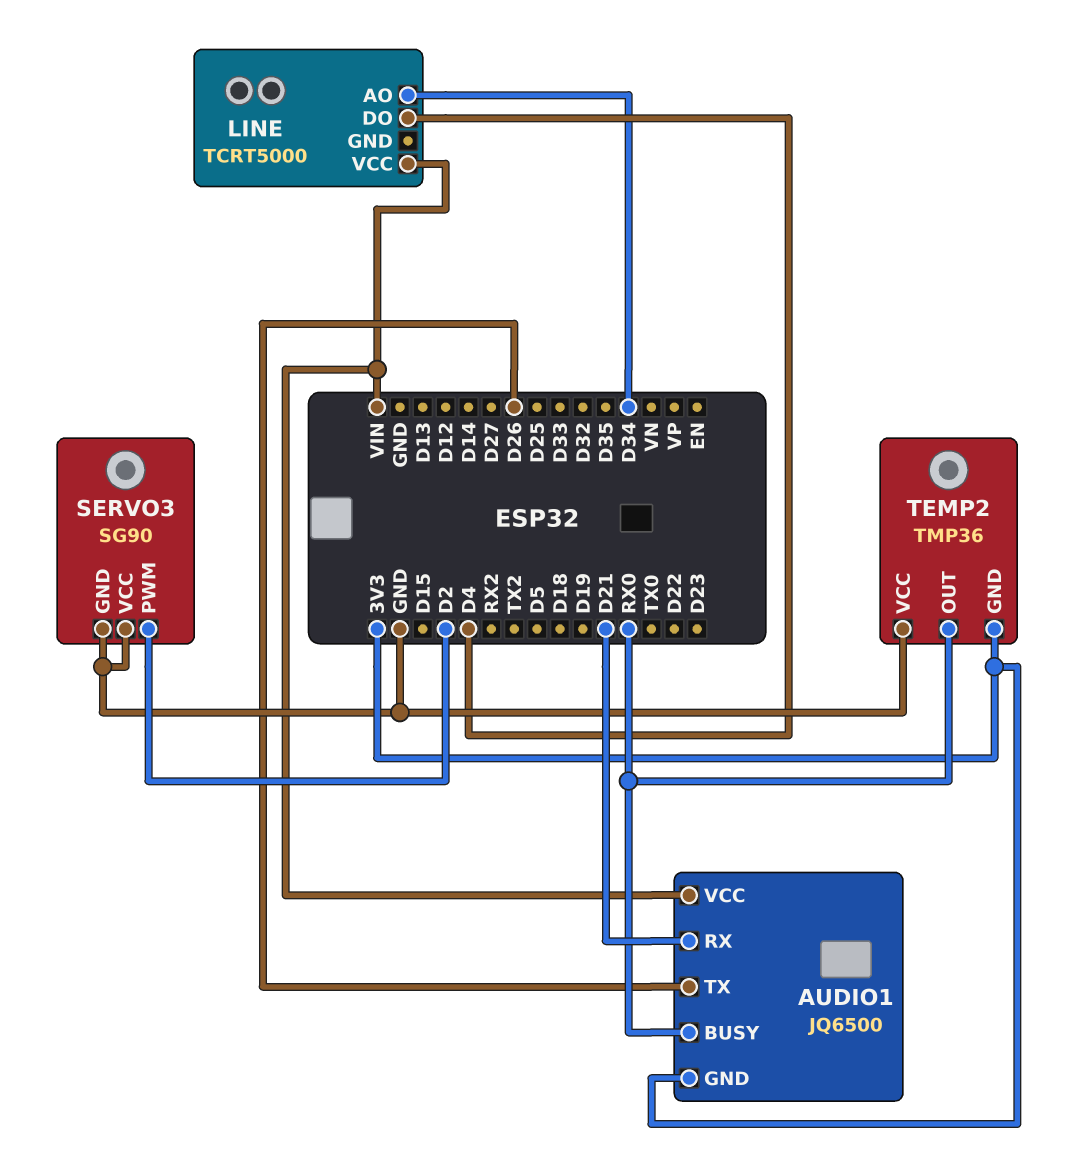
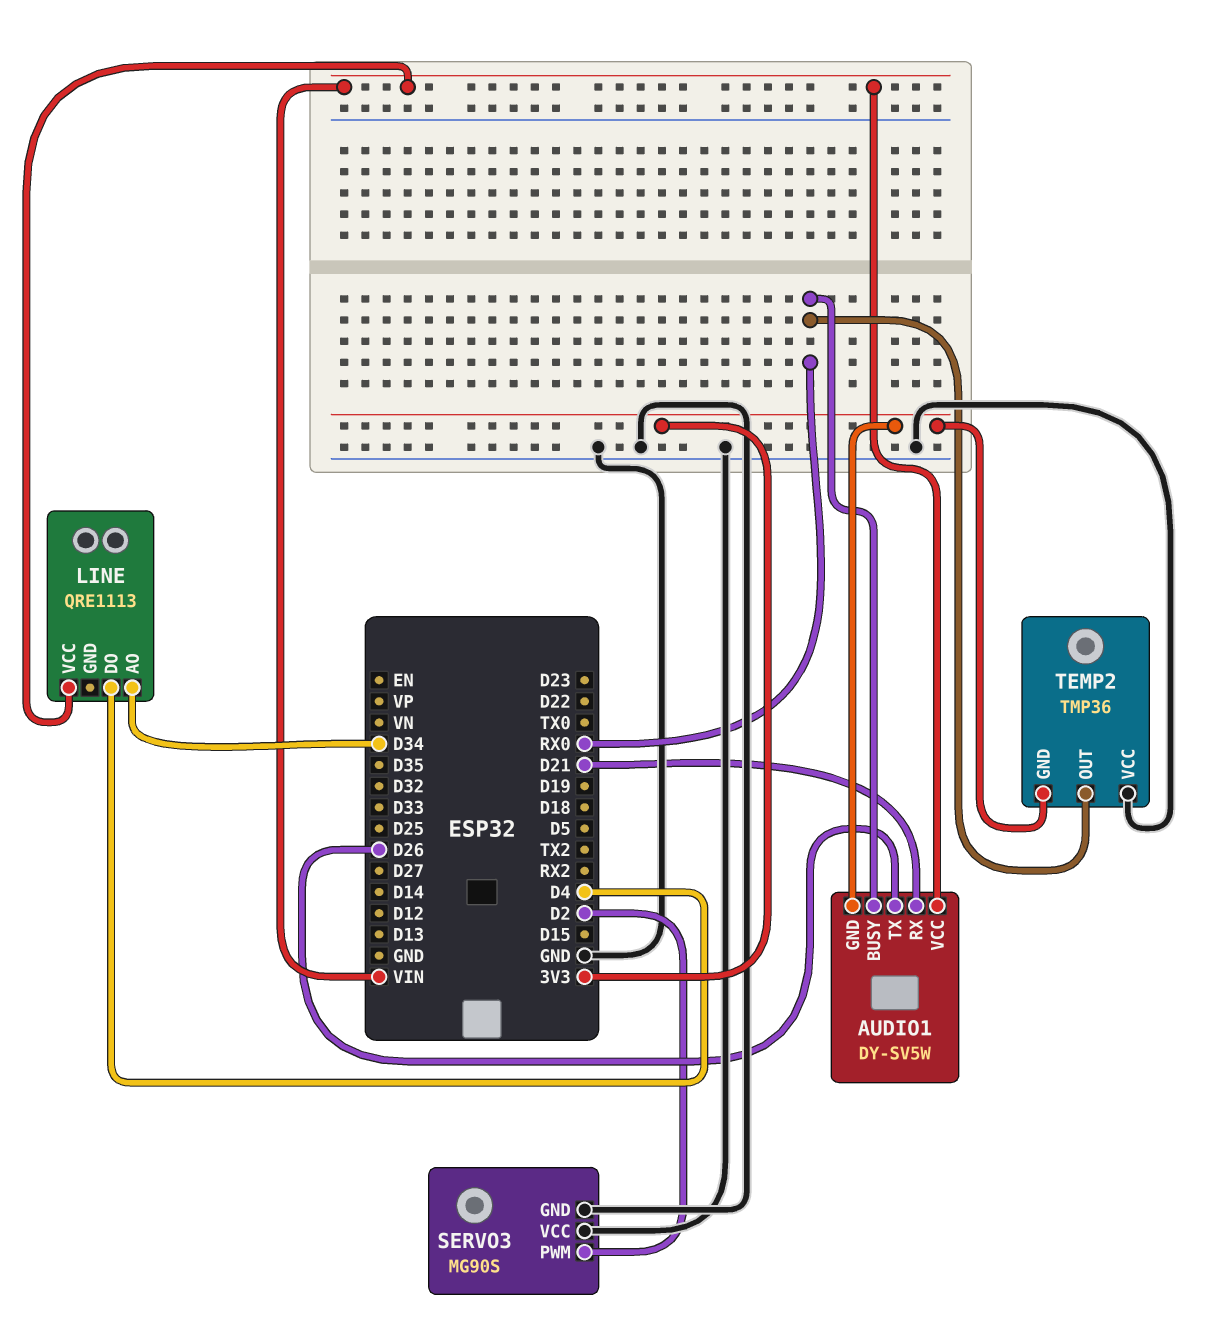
AUDIO1: JQ6500 -> DY-SV5W
LINE: TCRT5000 -> QRE1113
SERVO3: SG90 -> MG90S

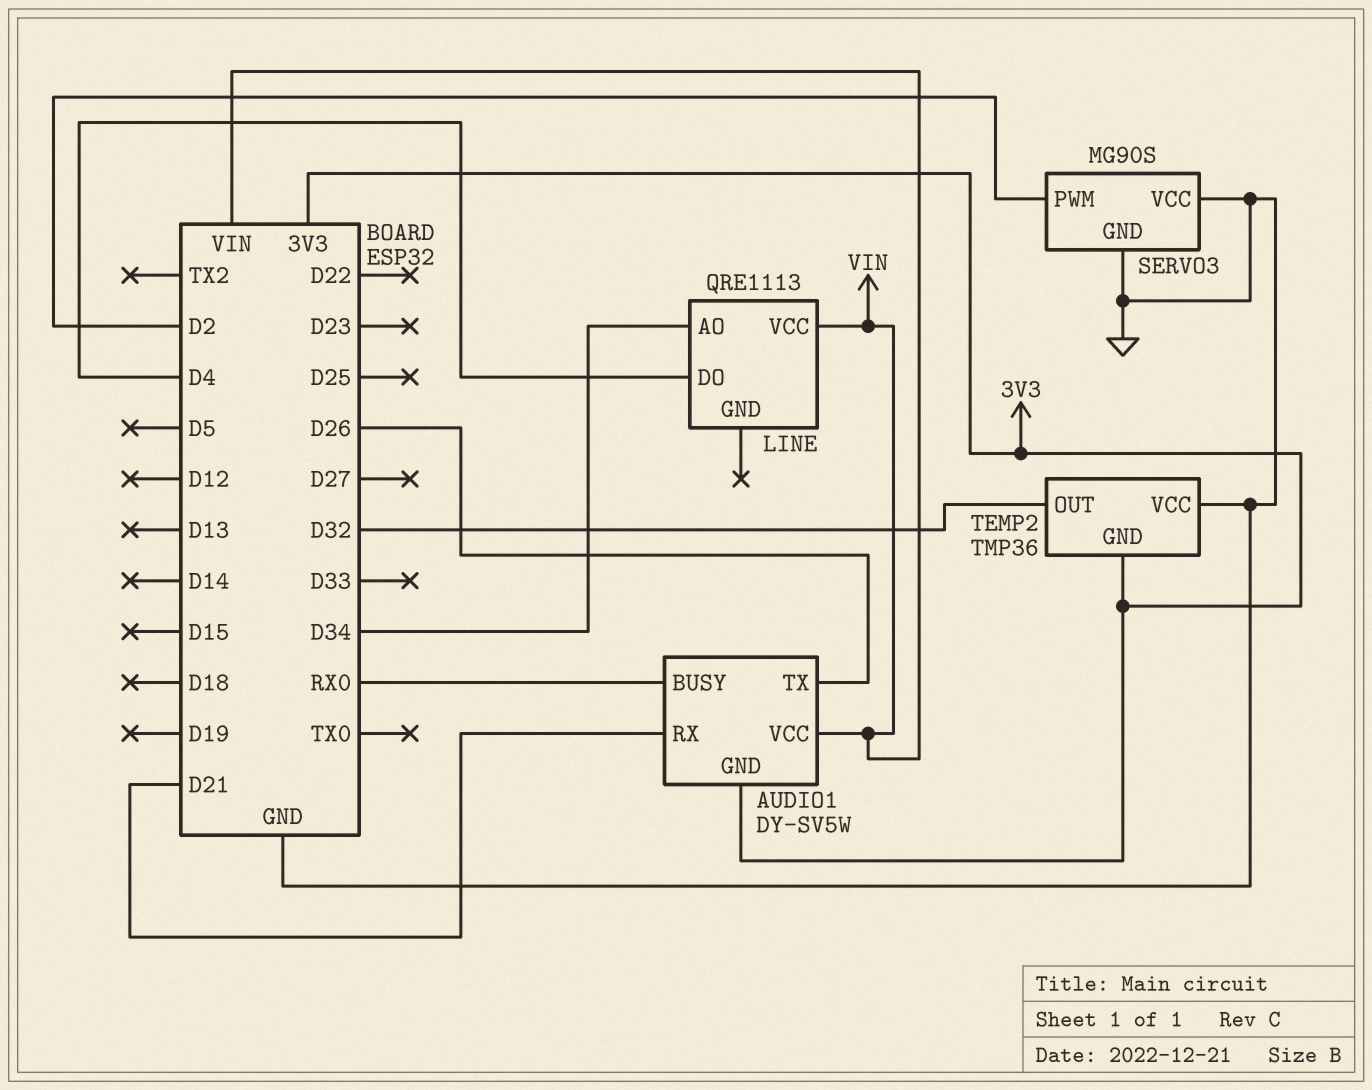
TEMP2 pin OUT: RX0 -> D32

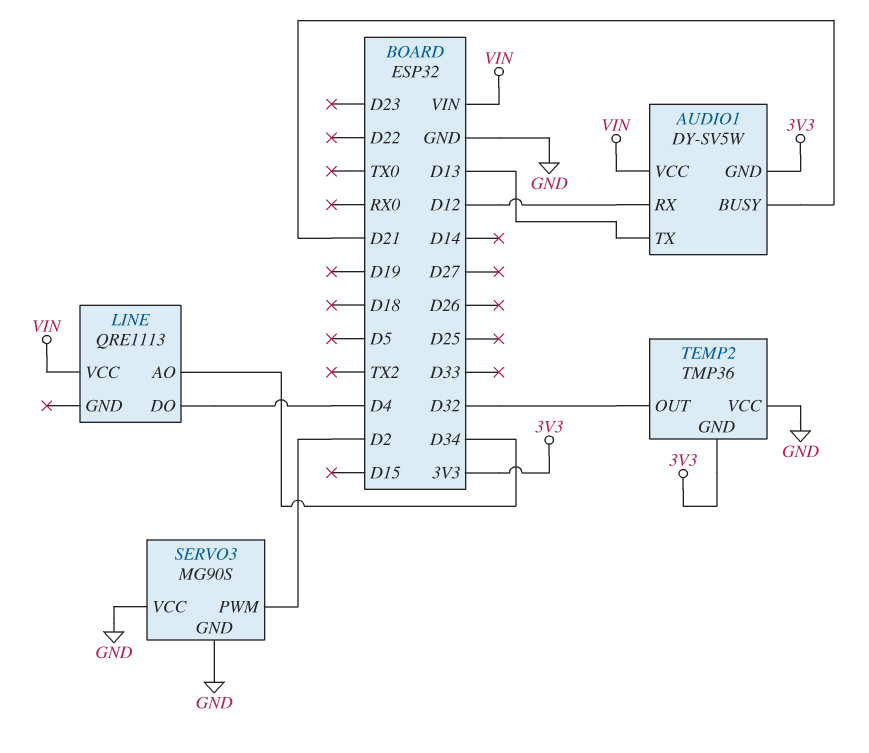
AUDIO1 pin BUSY: RX0 -> D21
AUDIO1 pin RX: D21 -> D12
AUDIO1 pin TX: D26 -> D13

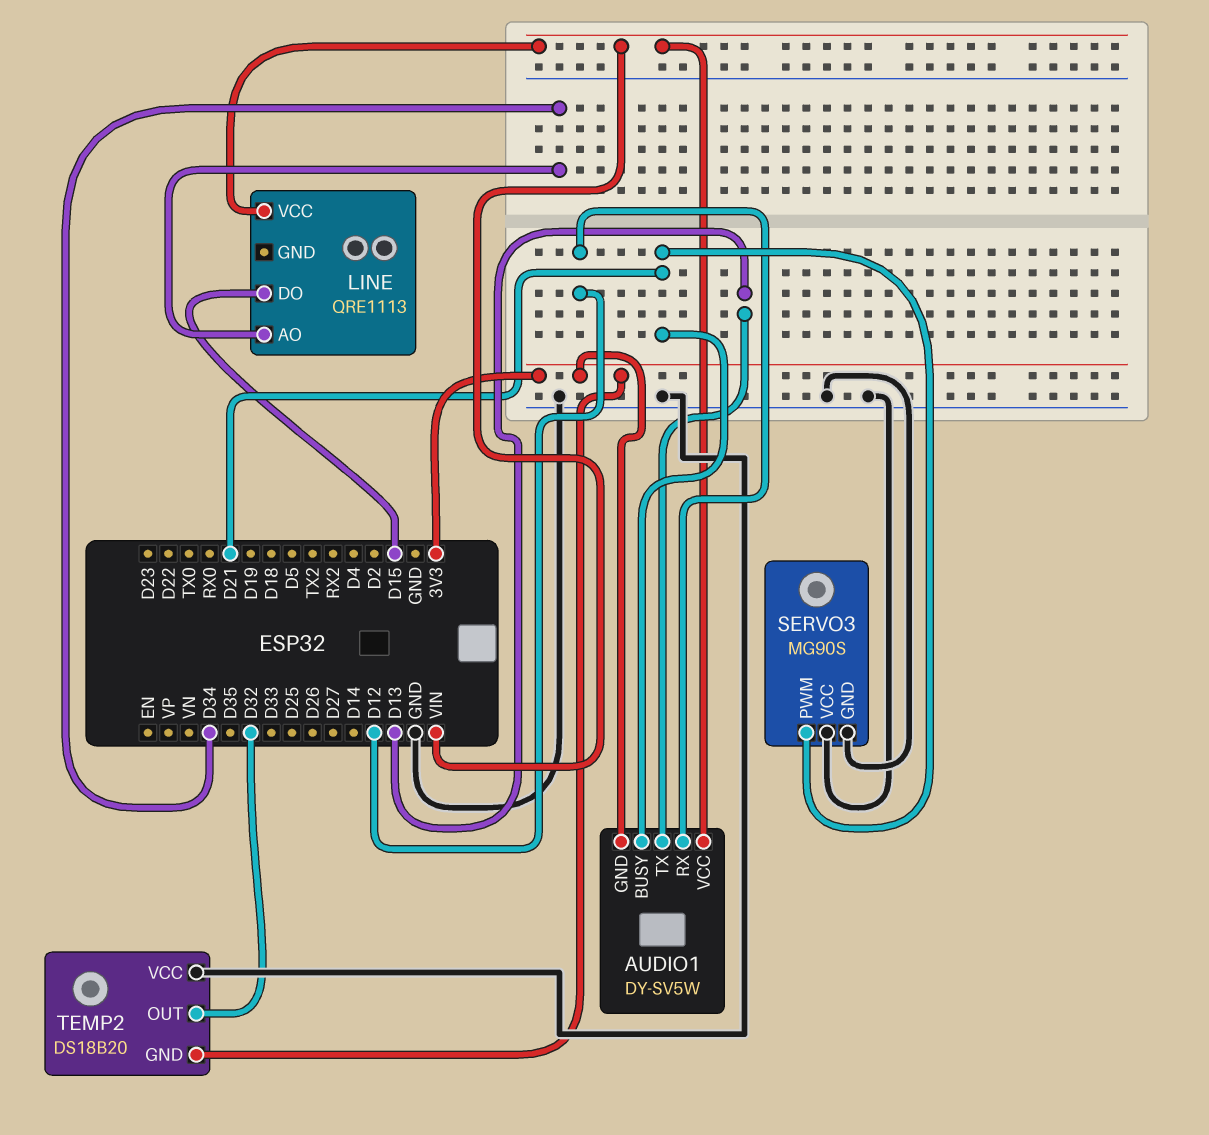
LINE pin DO: D4 -> D15
SERVO3 pin PWM: D2 -> D21
TEMP2: TMP36 -> DS18B20

